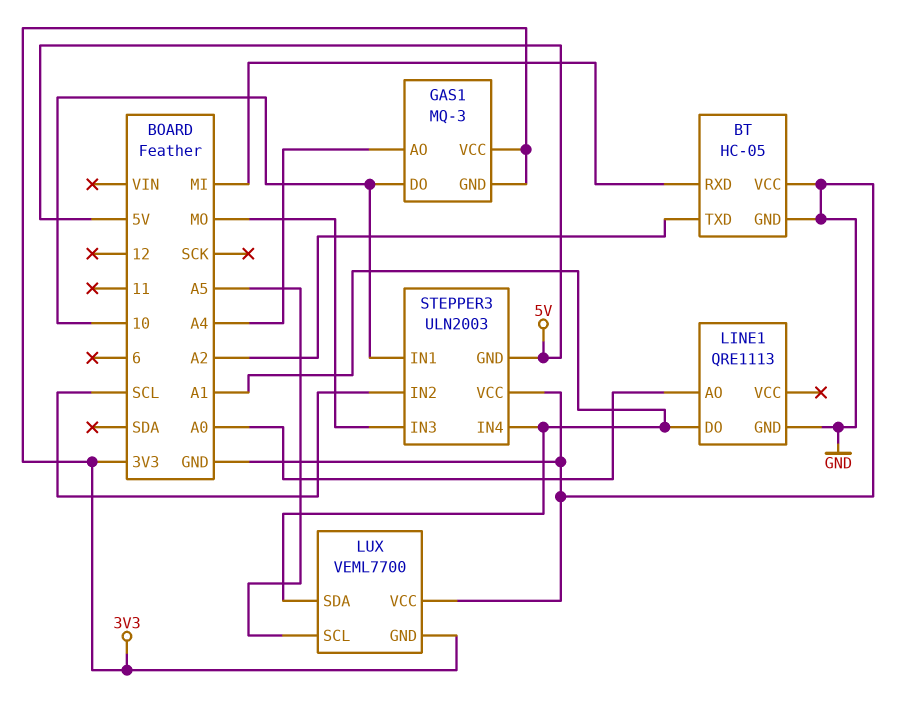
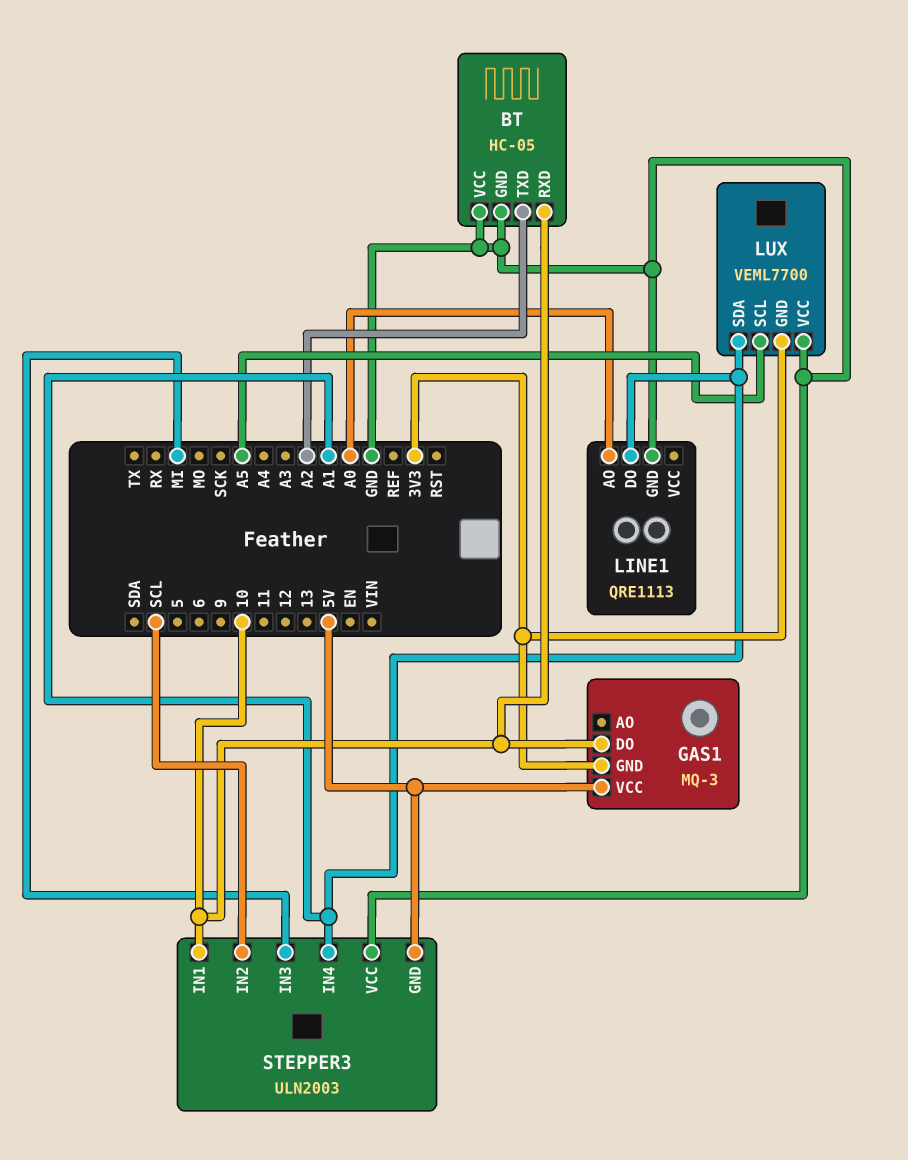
BT pin RXD: MI -> 10
GAS1 pin AO: A4 -> none
GAS1 pin VCC: 3V3 -> 5V
STEPPER3 pin IN3: MO -> MI

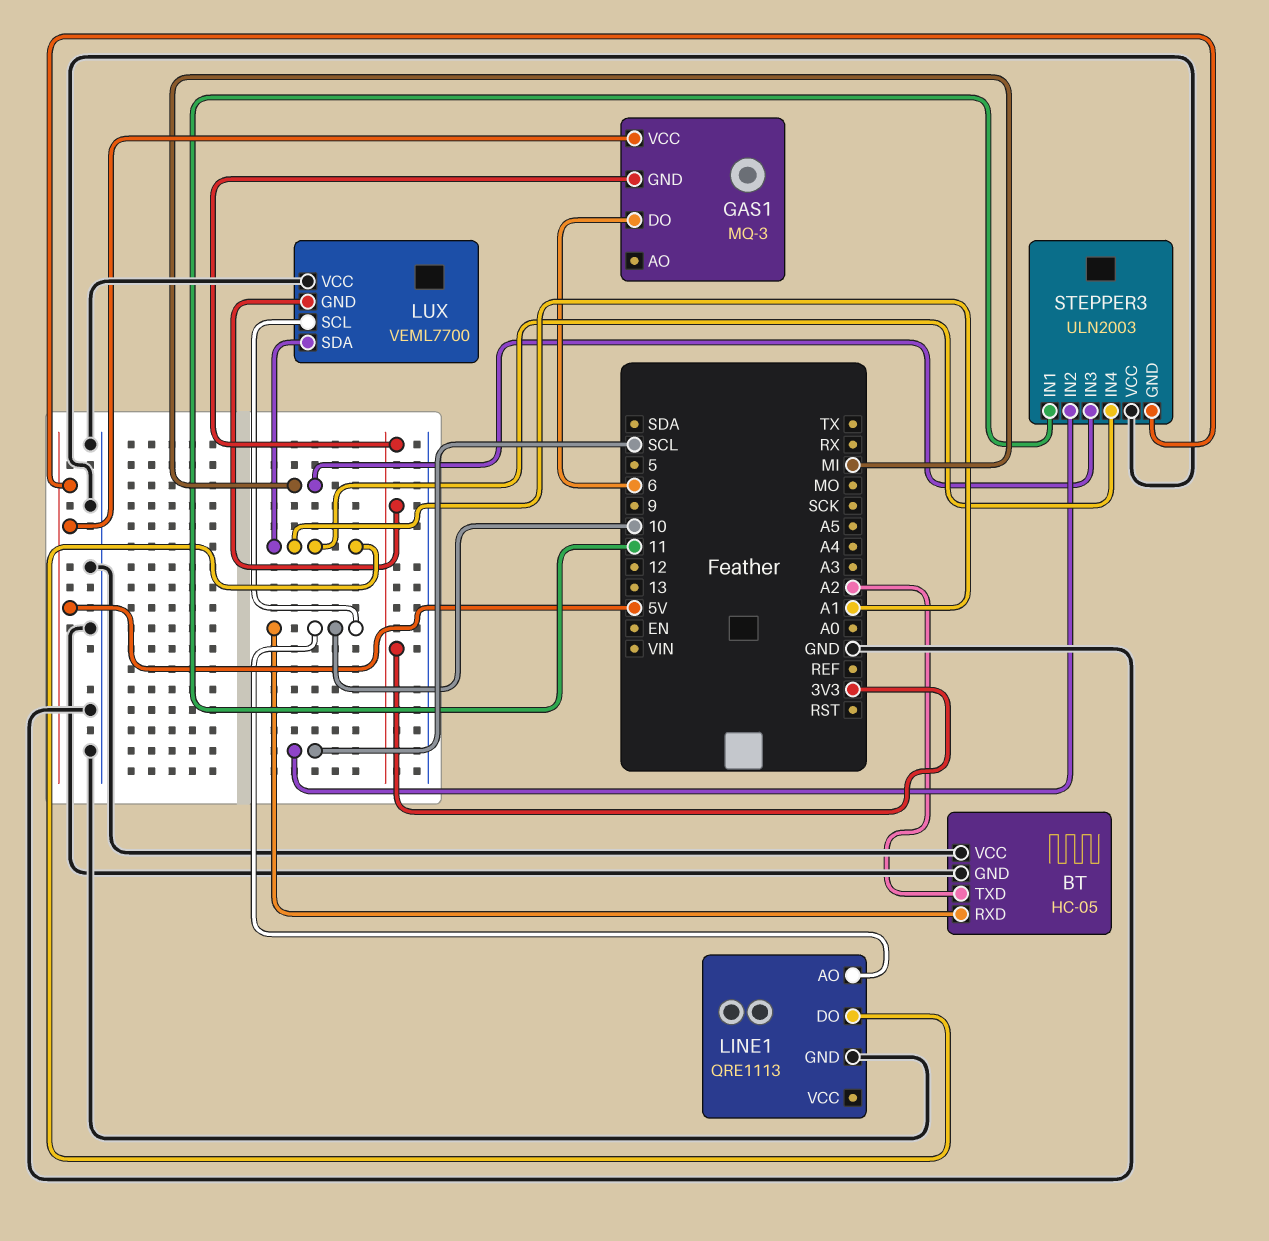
GAS1 pin DO: 10 -> 6
LINE1 pin AO: A0 -> 10
LUX pin SCL: A5 -> 10
STEPPER3 pin IN1: 10 -> 11

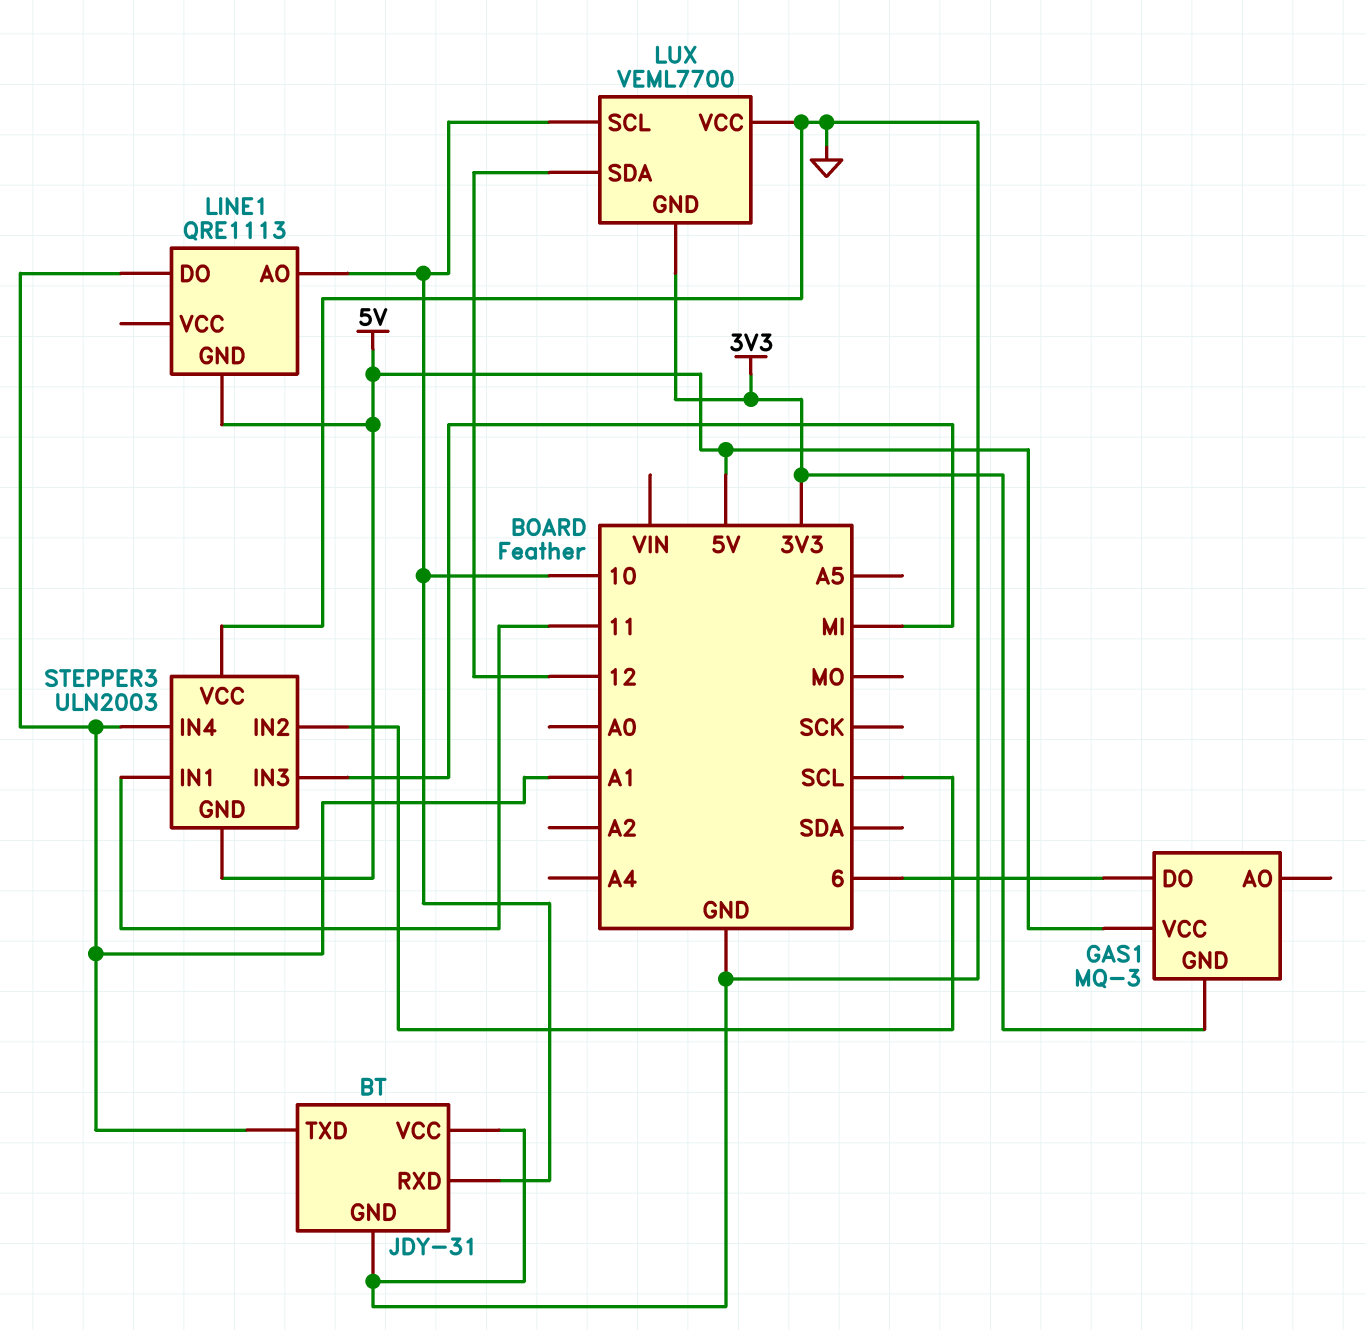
BT: HC-05 -> JDY-31
BT pin TXD: A2 -> A1
LINE1 pin GND: GND -> 5V
LUX pin SDA: A1 -> 12

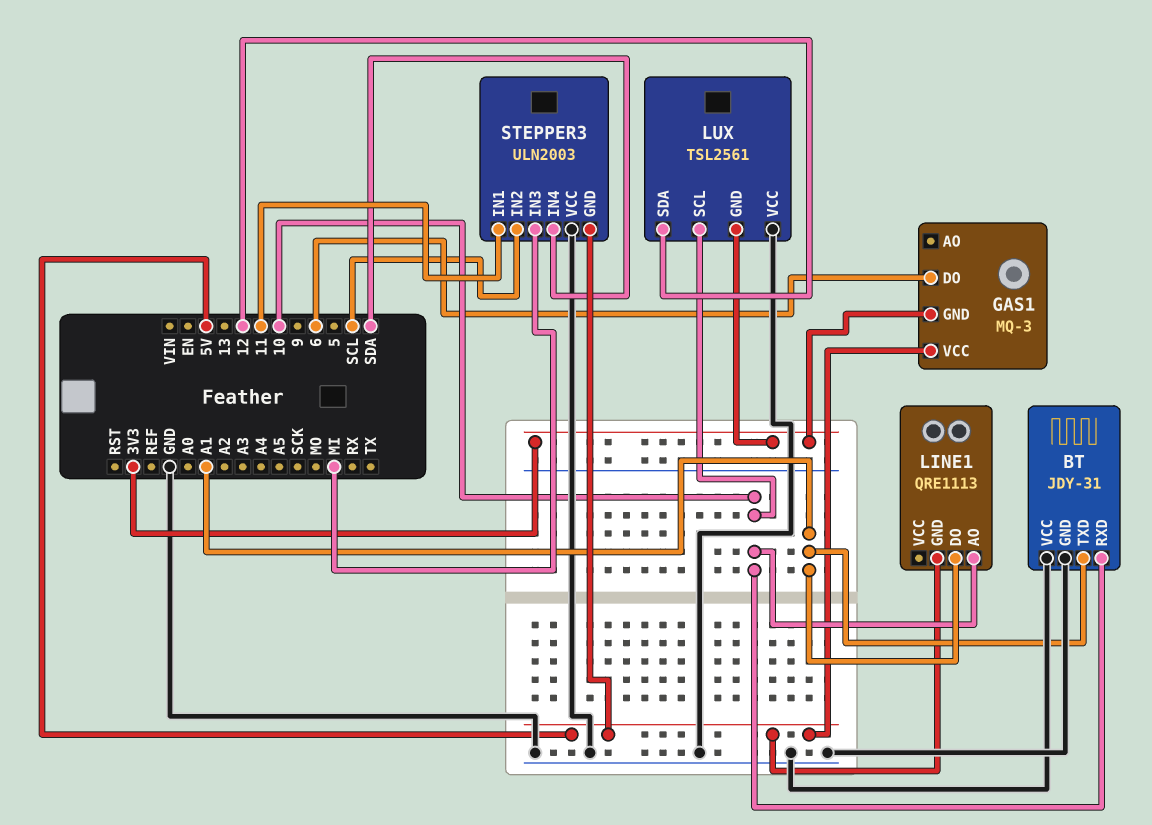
LUX: VEML7700 -> TSL2561
STEPPER3 pin IN4: A1 -> SDA

